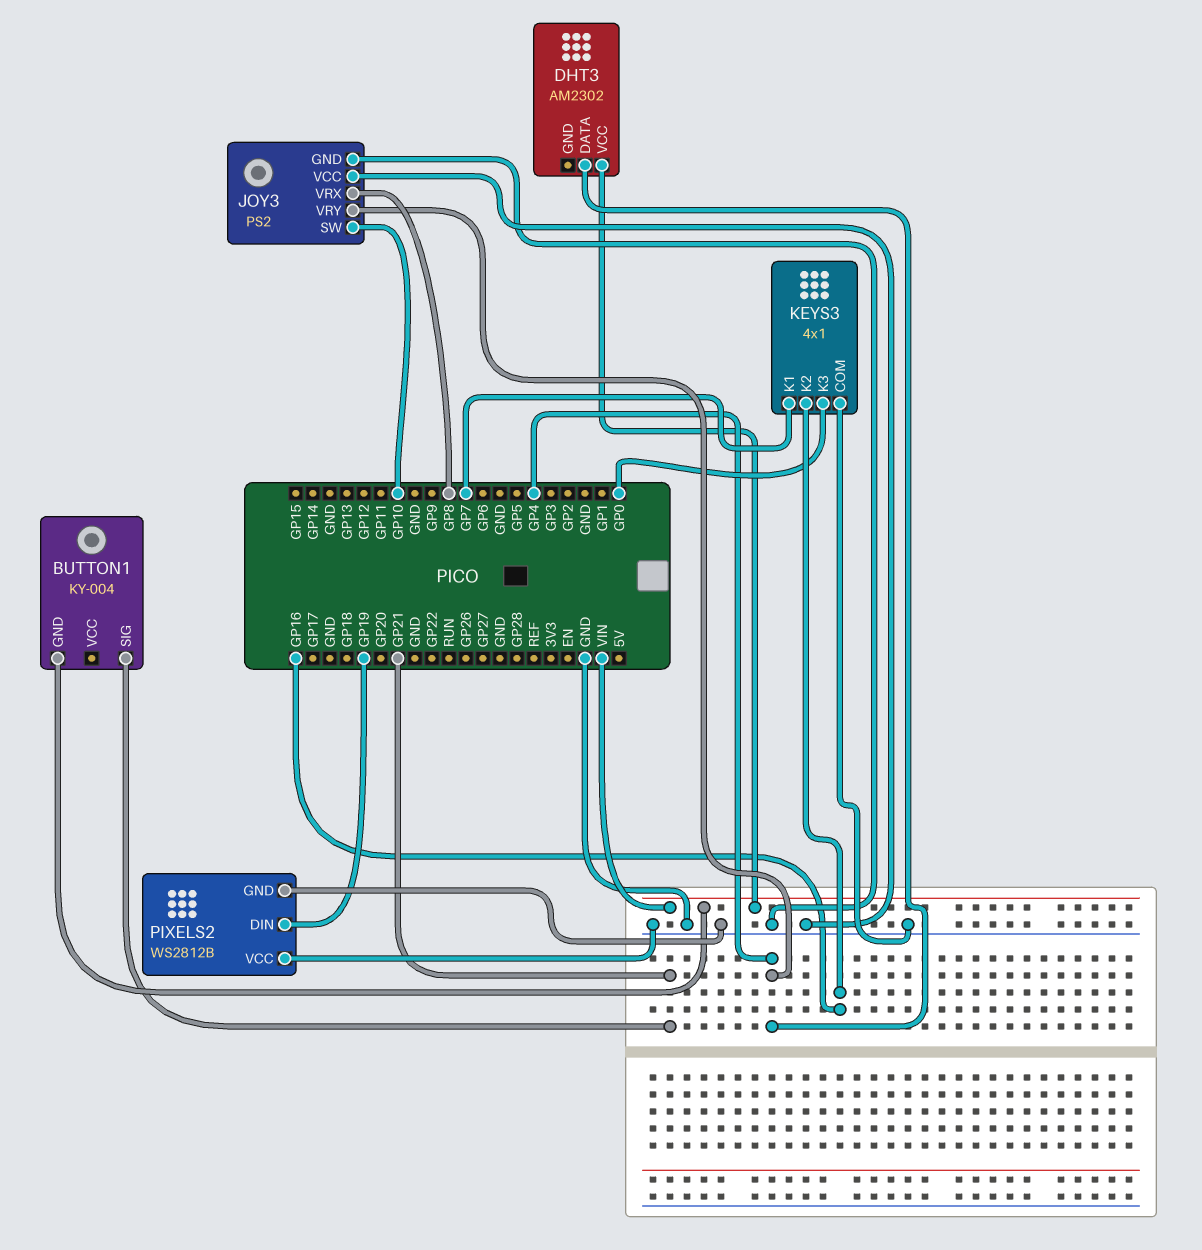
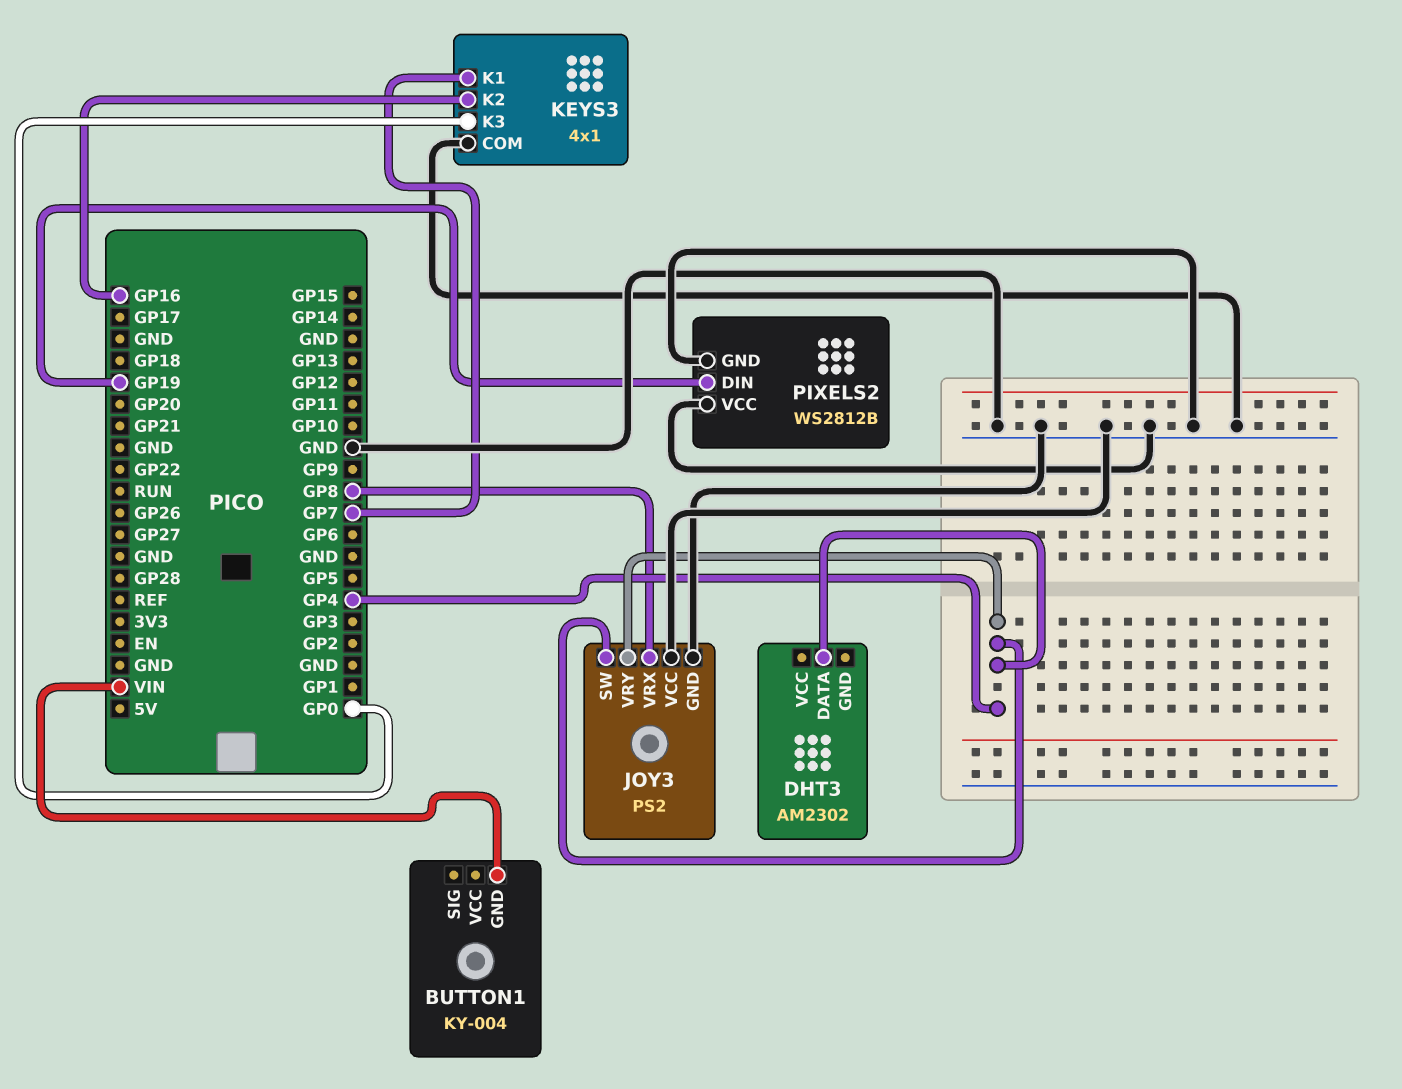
BUTTON1 pin SIG: GP21 -> none
DHT3 pin VCC: VIN -> none
JOY3 pin SW: GP10 -> GP4

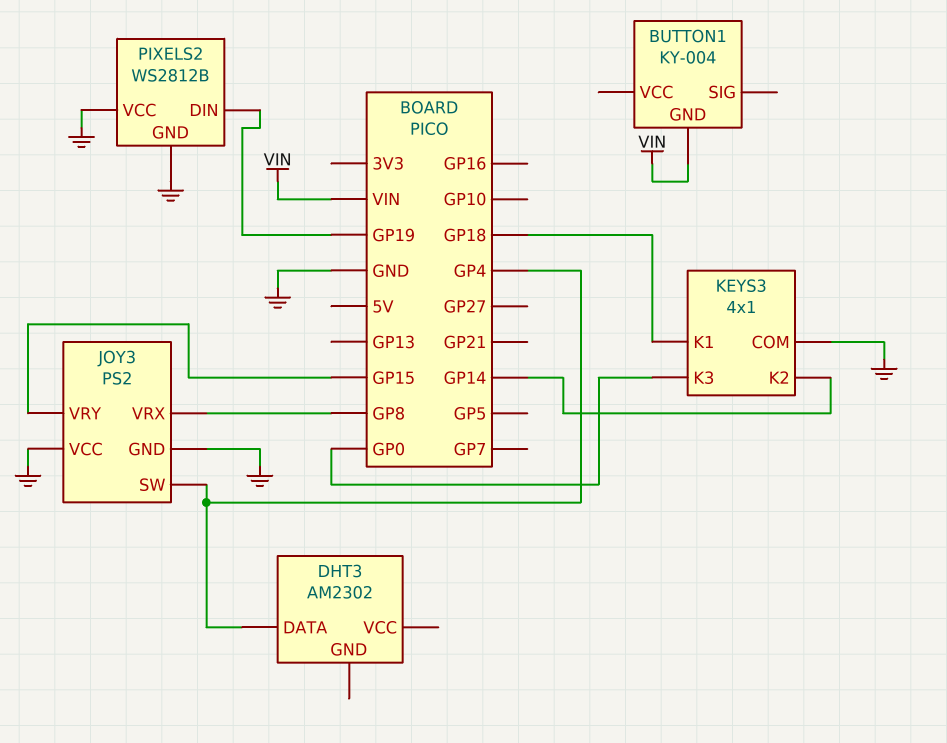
JOY3 pin VRY: GP4 -> GP15
KEYS3 pin K1: GP7 -> GP18
KEYS3 pin K2: GP16 -> GP14

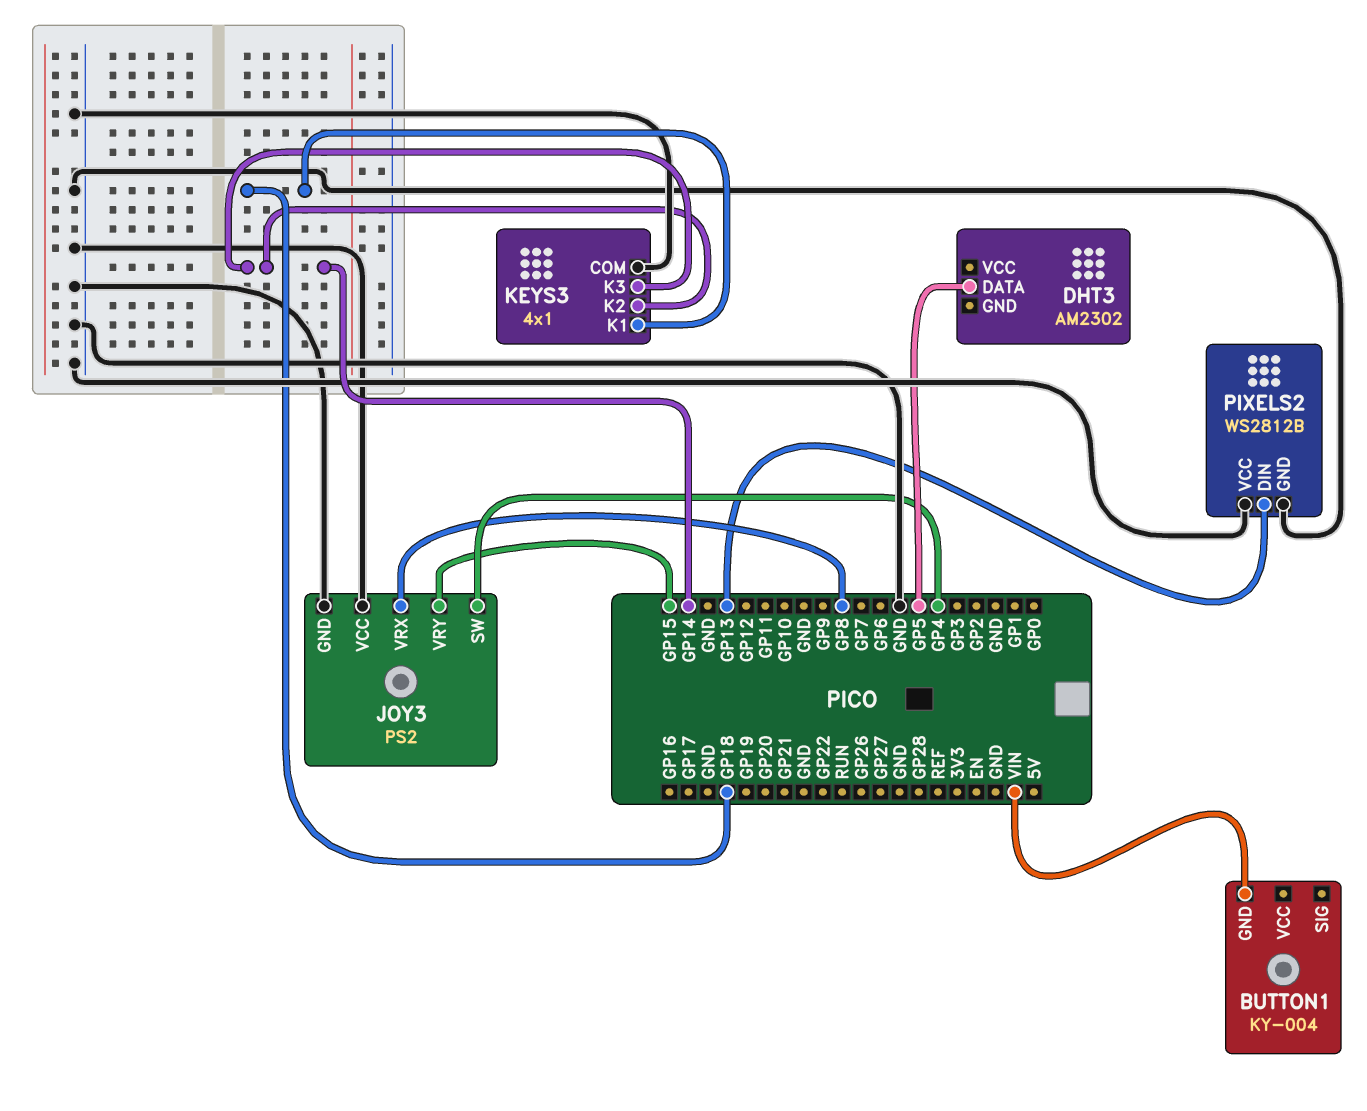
DHT3 pin DATA: GP4 -> GP5
KEYS3 pin K3: GP0 -> GP14
PIXELS2 pin DIN: GP19 -> GP13

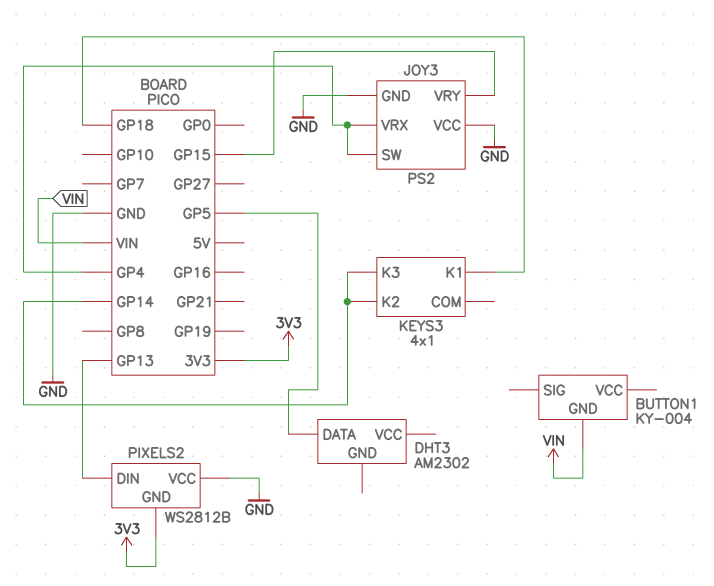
JOY3 pin VRX: GP8 -> GP4
KEYS3 pin COM: GND -> none
PIXELS2 pin GND: GND -> 3V3

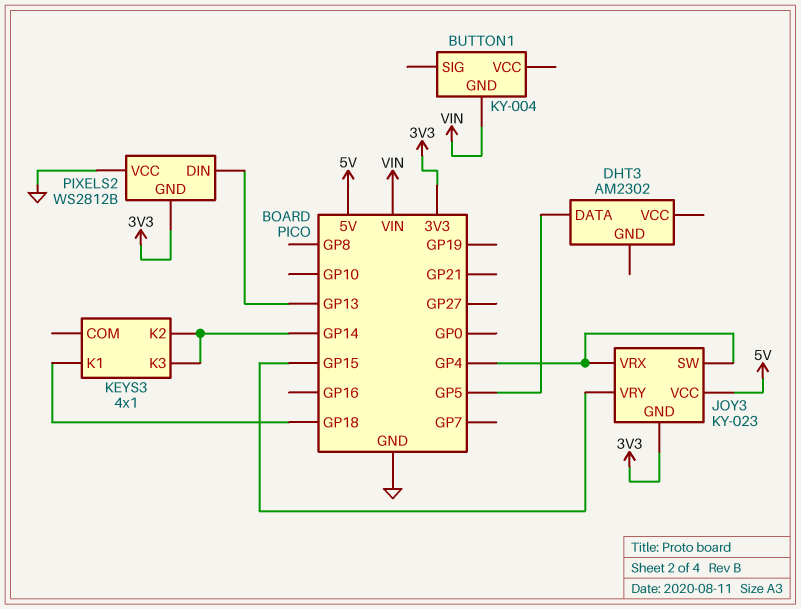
JOY3: PS2 -> KY-023
JOY3 pin GND: GND -> 3V3
JOY3 pin VCC: GND -> 5V

